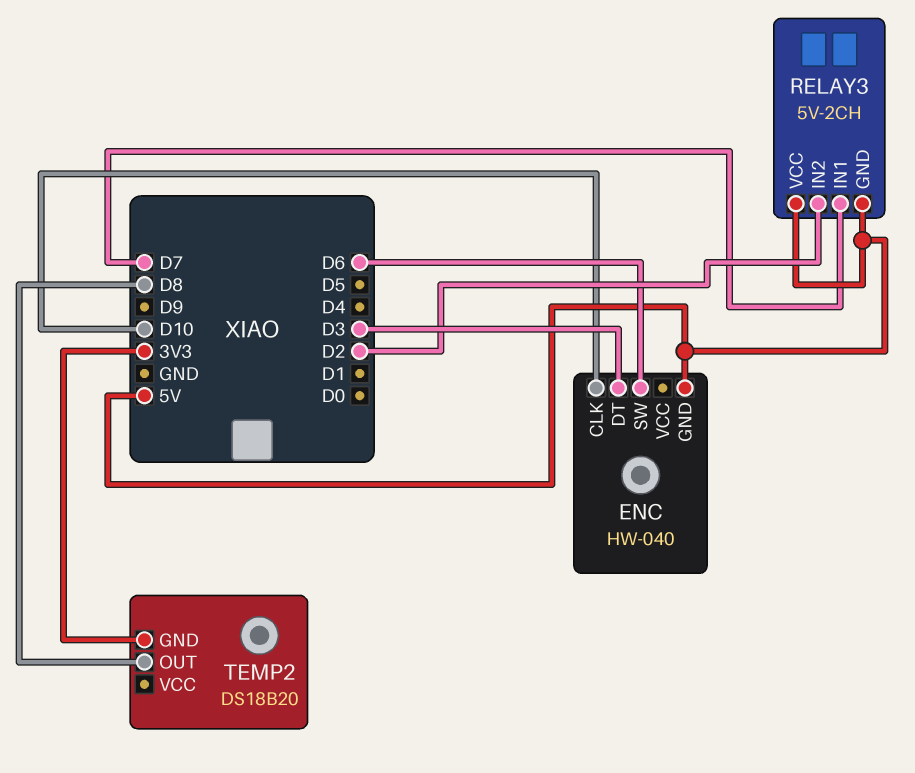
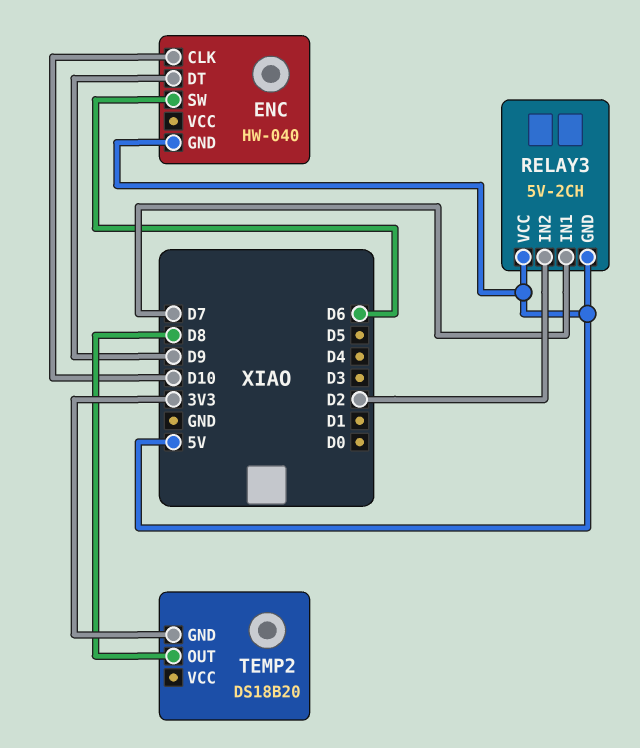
ENC pin DT: D3 -> D9

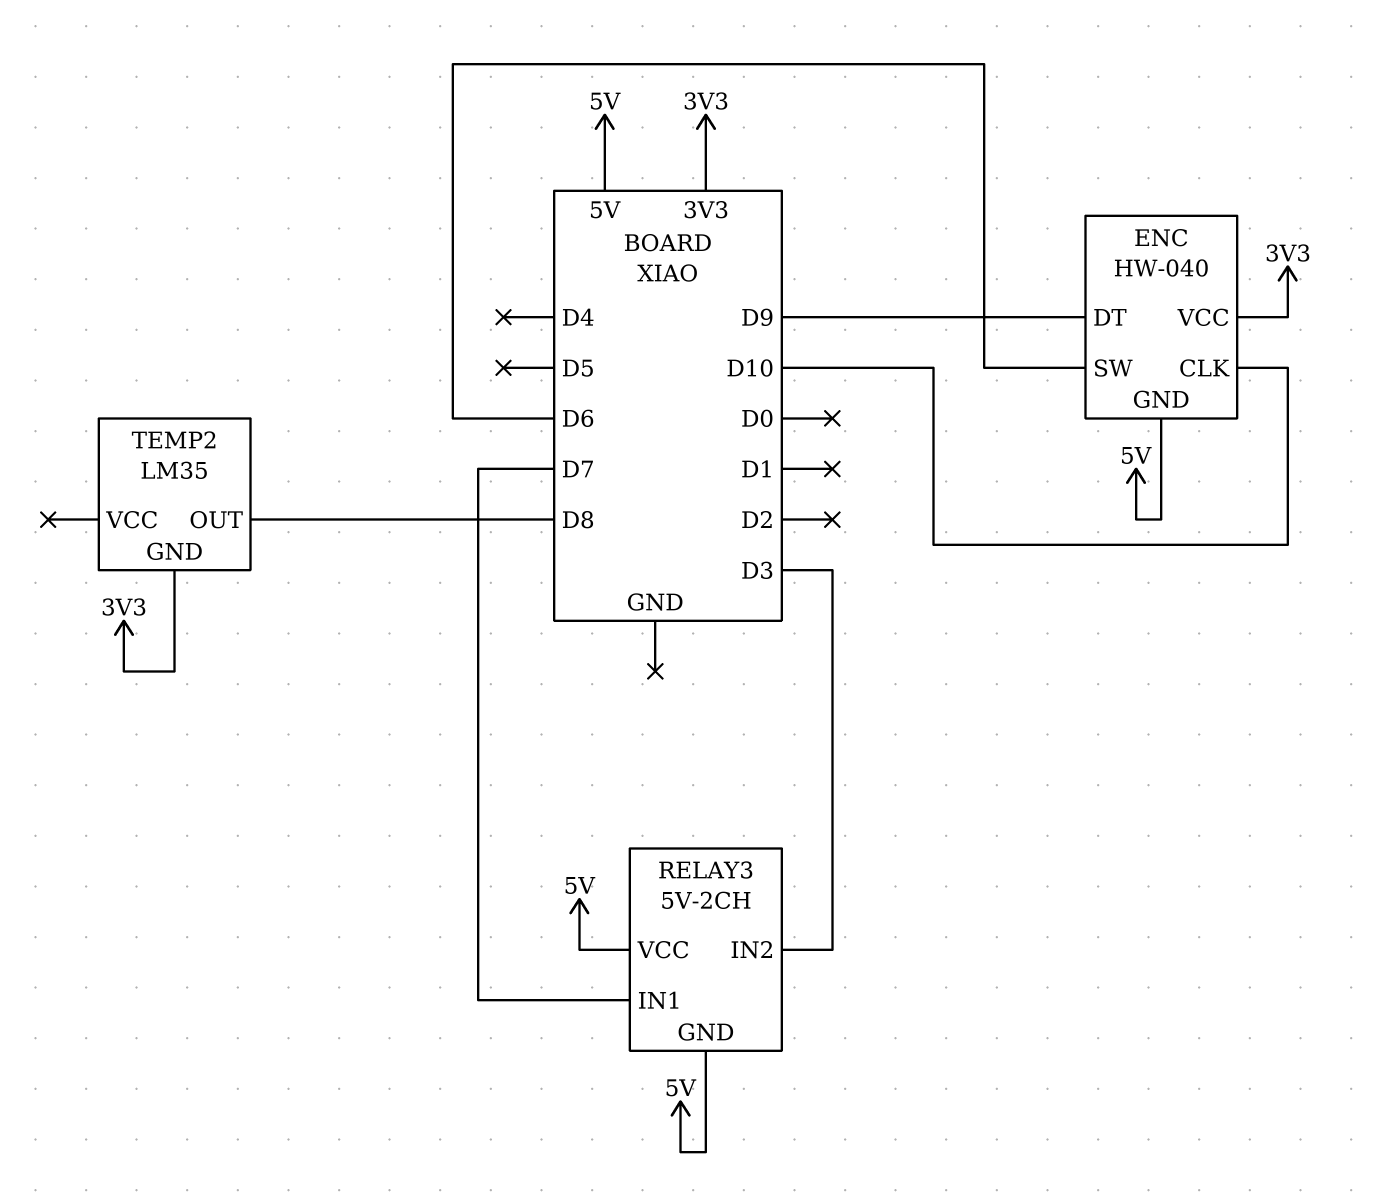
ENC pin VCC: none -> 3V3
RELAY3 pin IN2: D2 -> D3
TEMP2: DS18B20 -> LM35

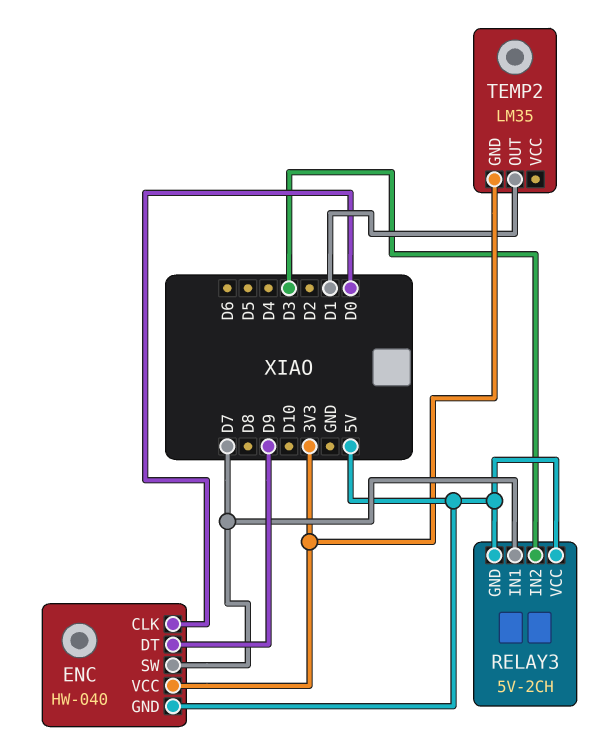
ENC pin CLK: D10 -> D0
ENC pin SW: D6 -> D7
TEMP2 pin OUT: D8 -> D1

